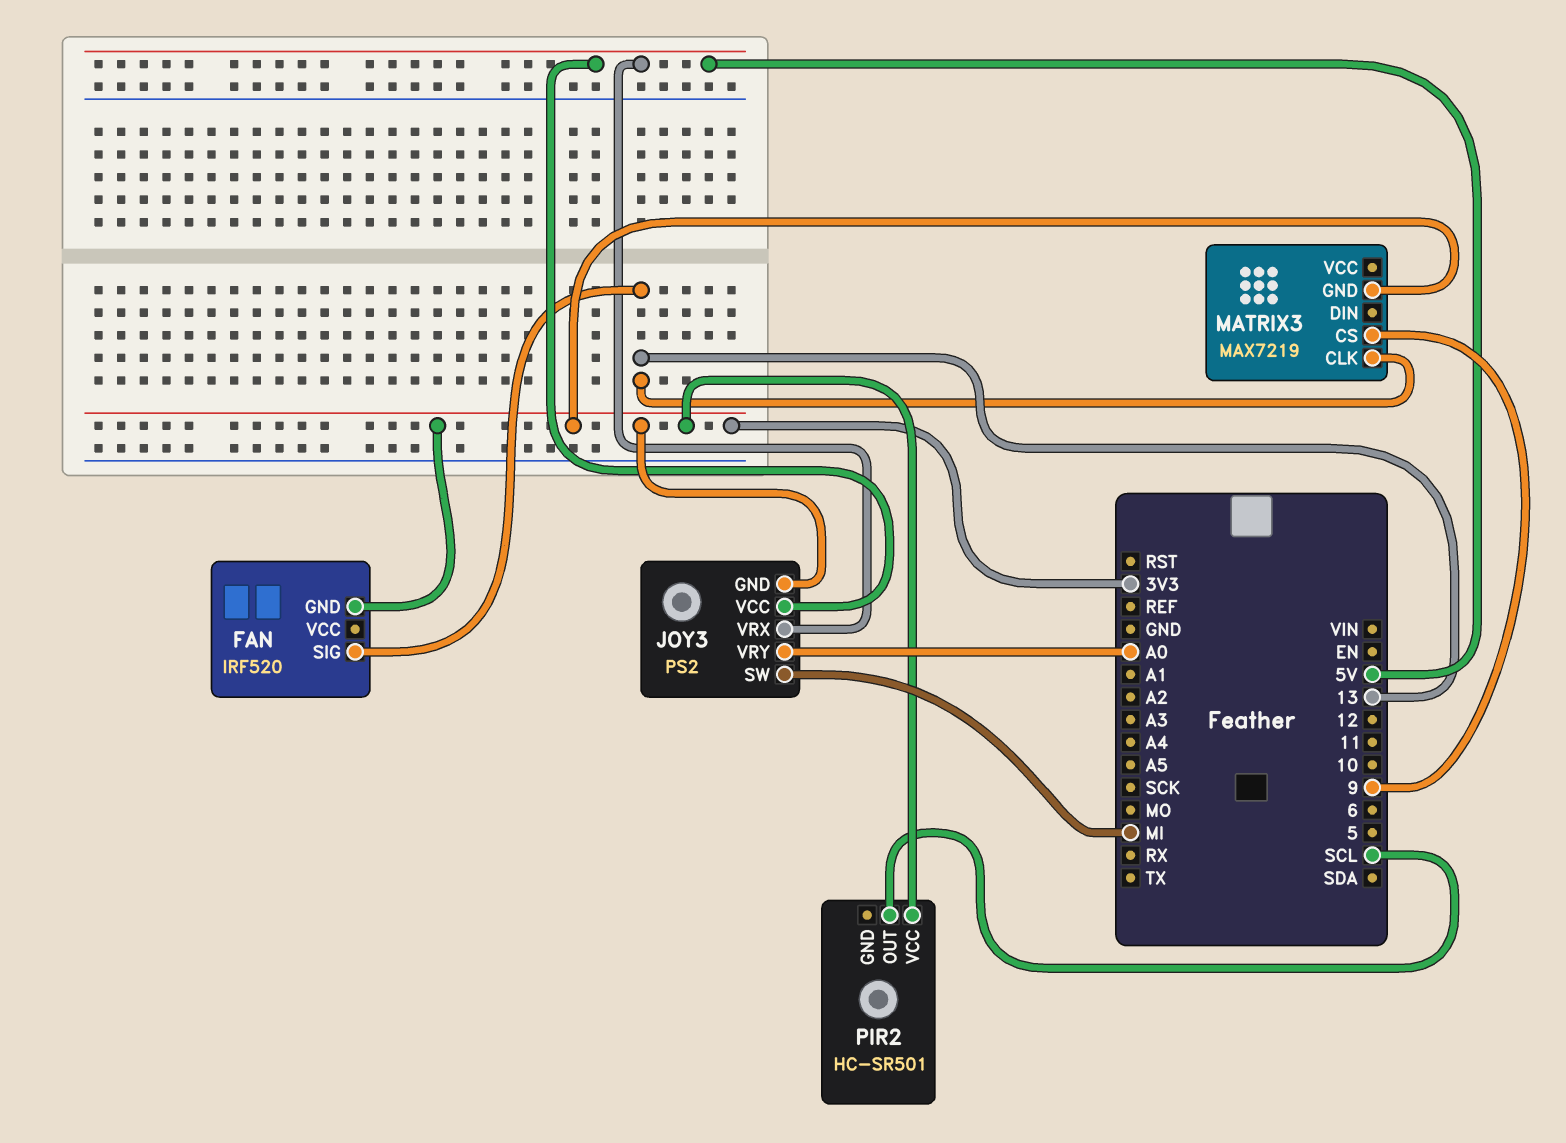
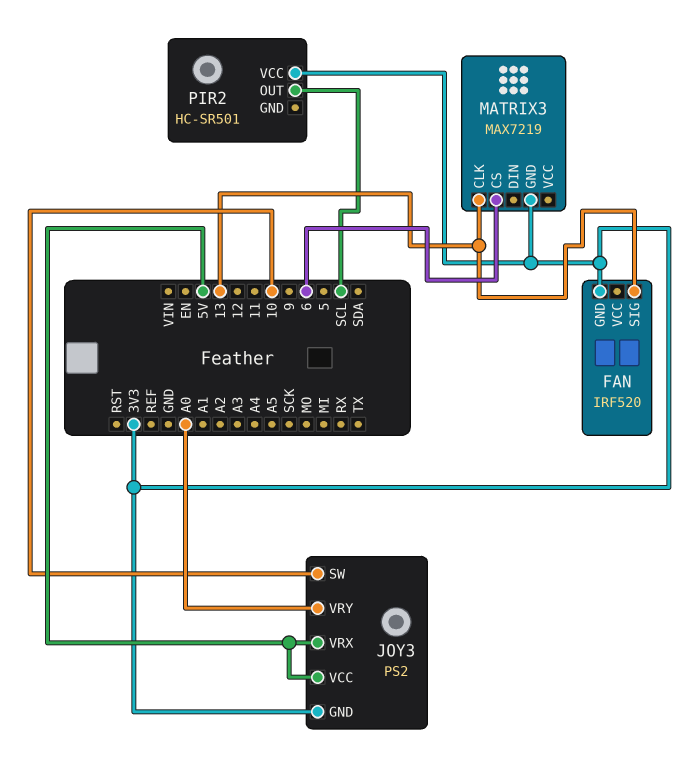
JOY3 pin SW: MI -> 10
MATRIX3 pin CS: 9 -> 6

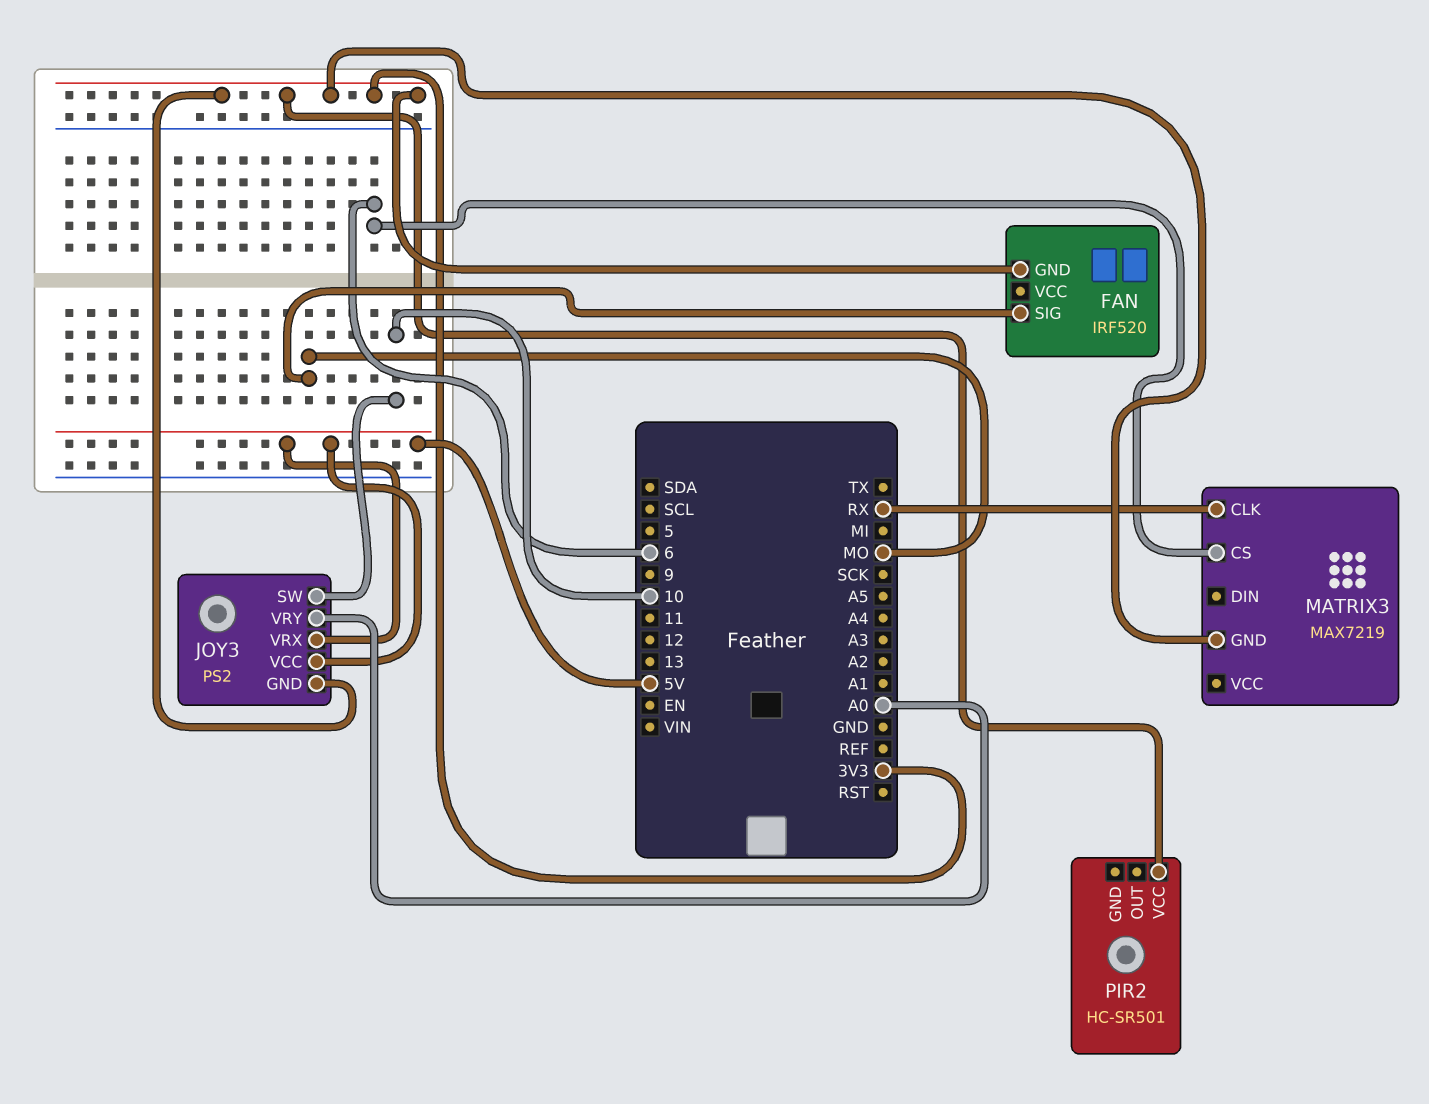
FAN pin SIG: 13 -> MO
MATRIX3 pin CLK: 13 -> RX
PIR2 pin OUT: SCL -> none

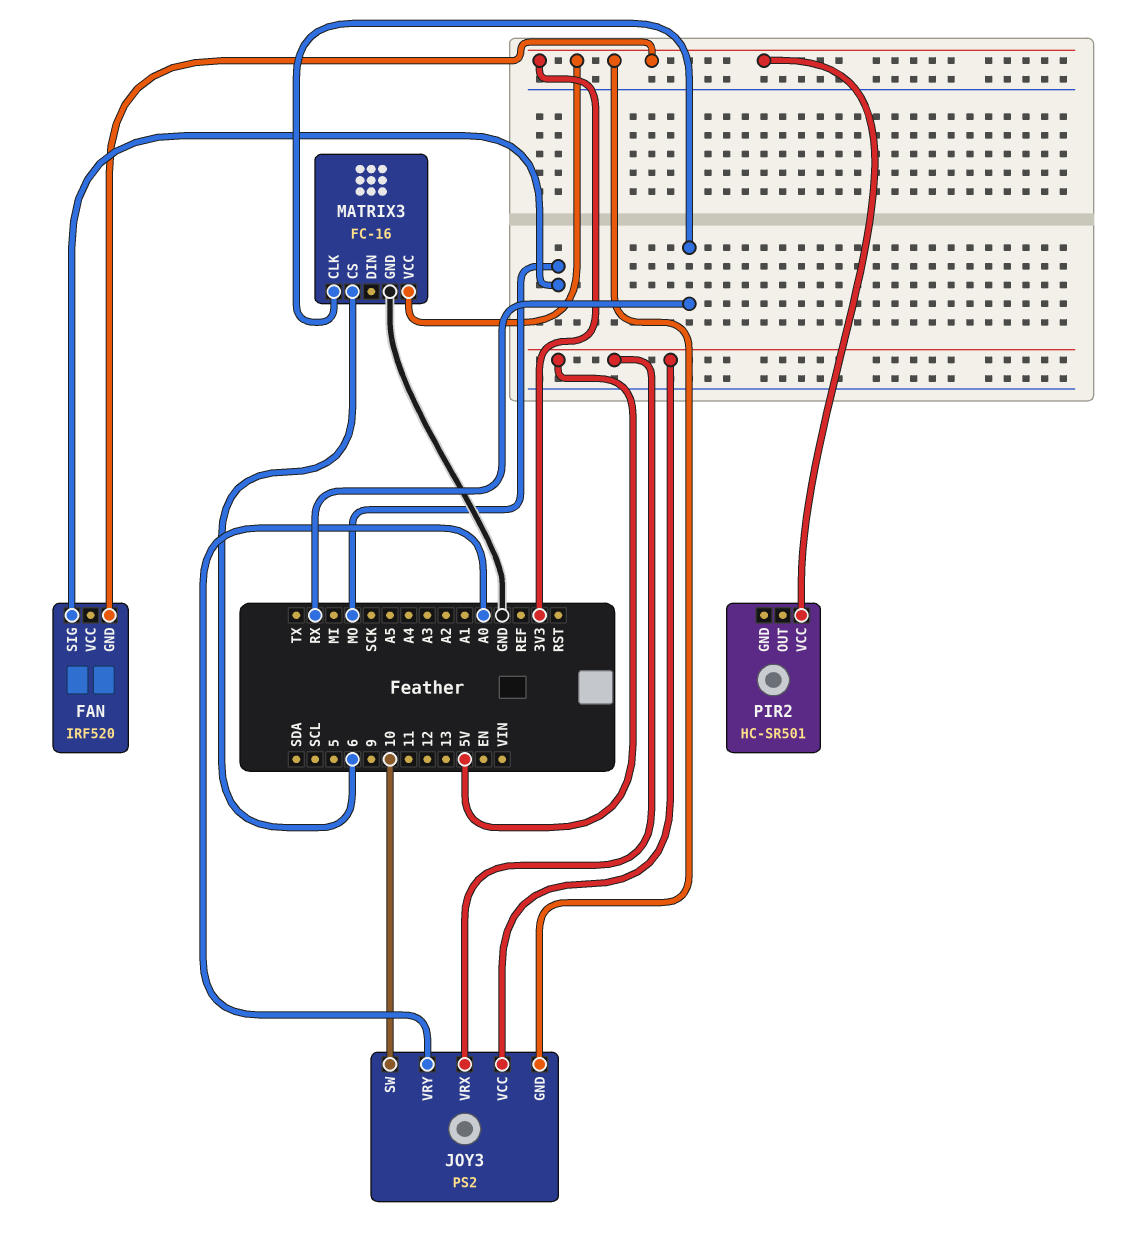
MATRIX3: MAX7219 -> FC-16
MATRIX3 pin GND: 3V3 -> GND
MATRIX3 pin VCC: none -> 3V3

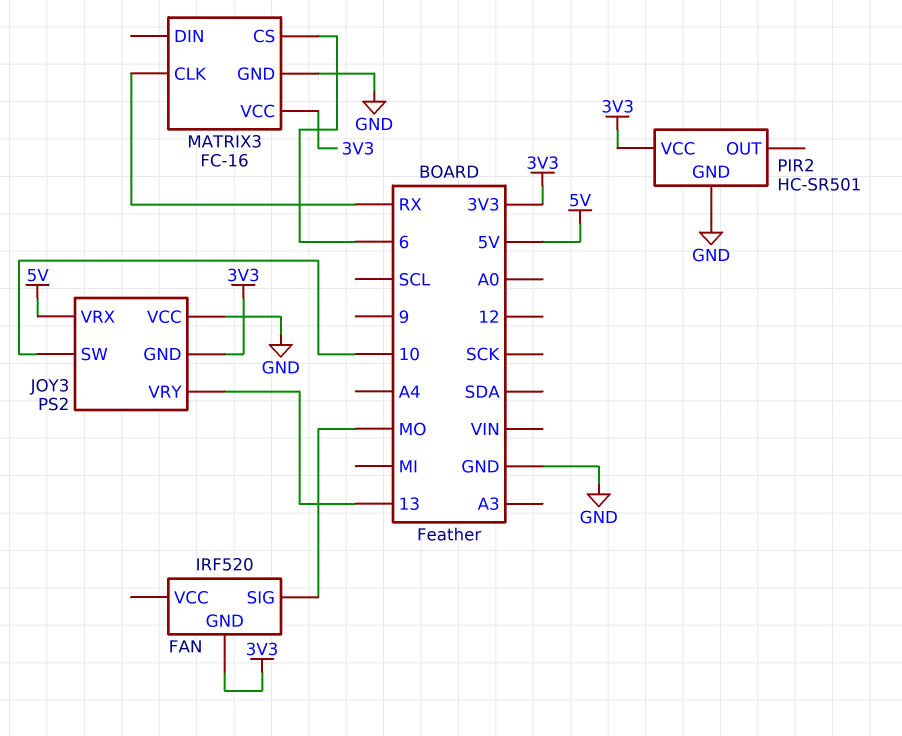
JOY3 pin VCC: 5V -> GND
JOY3 pin VRY: A0 -> 13
PIR2 pin GND: none -> GND

